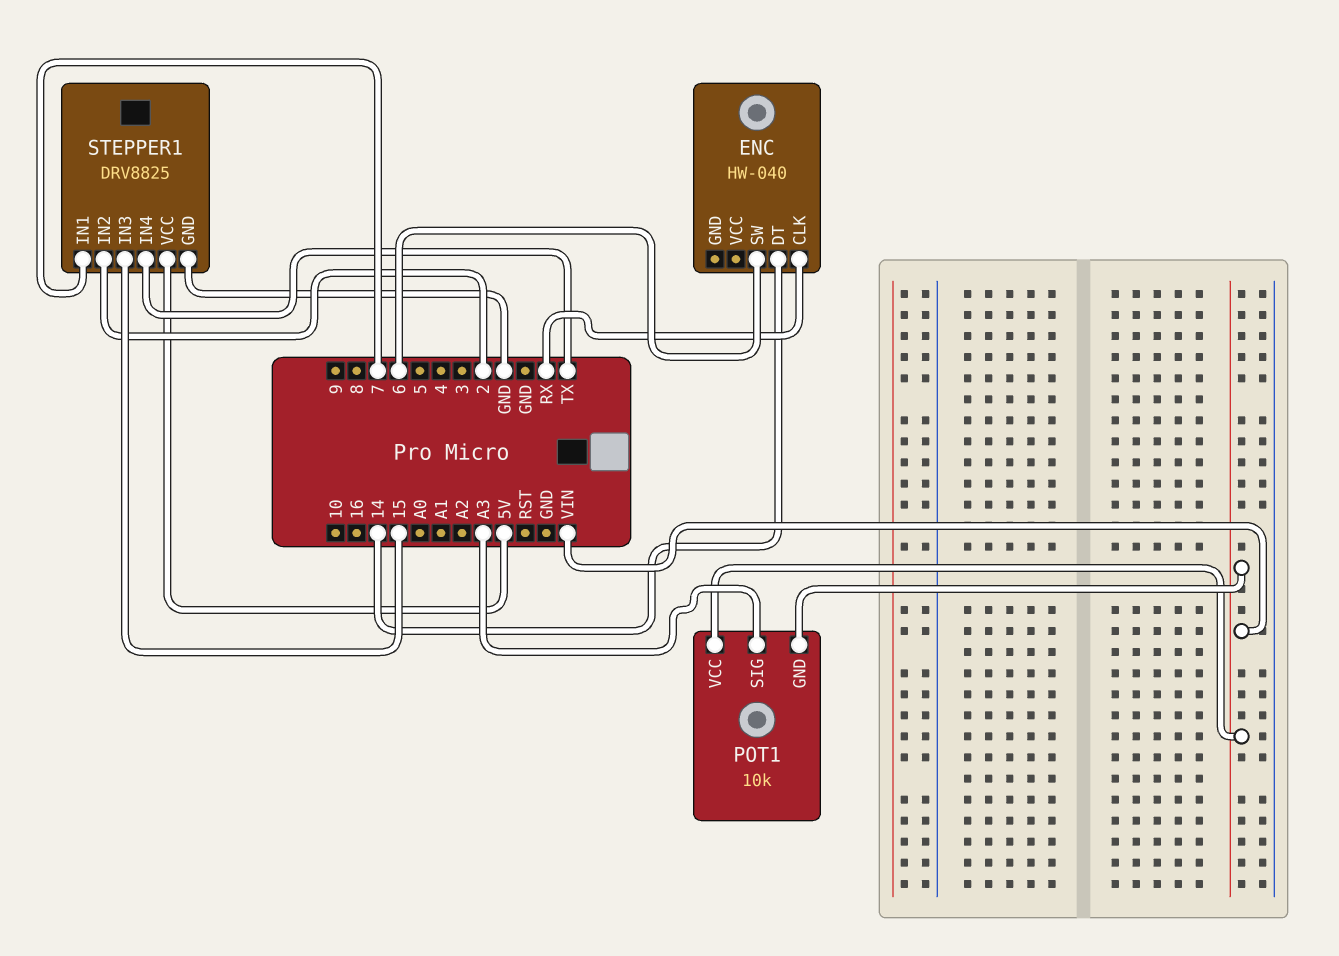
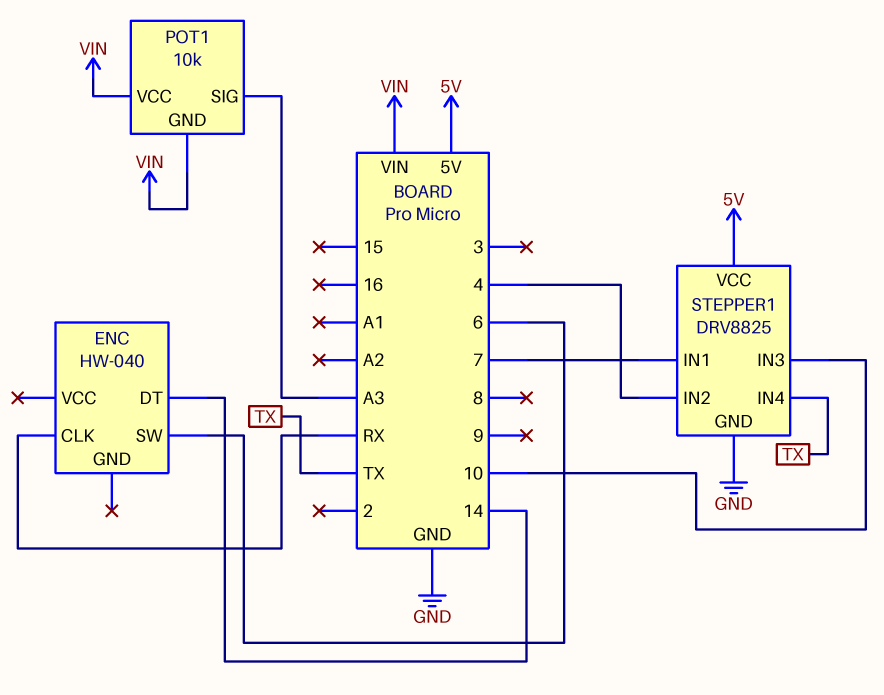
STEPPER1 pin IN2: 2 -> 4
STEPPER1 pin IN3: 15 -> 10

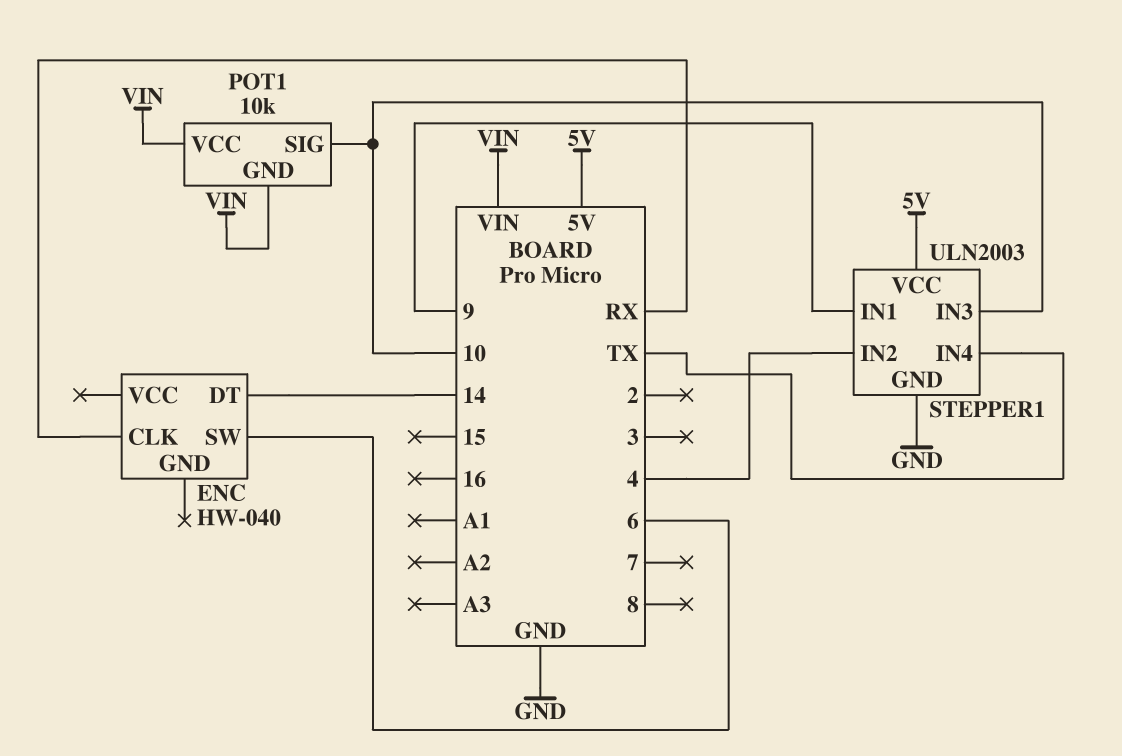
POT1 pin SIG: A3 -> 10
STEPPER1: DRV8825 -> ULN2003
STEPPER1 pin IN1: 7 -> 9

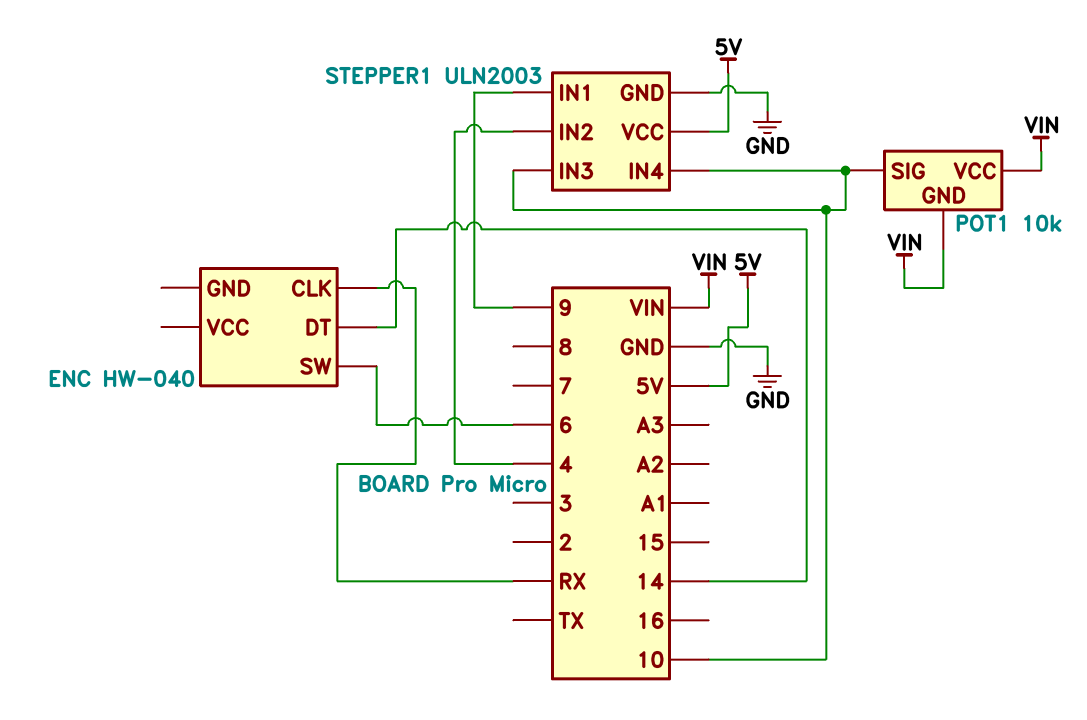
STEPPER1 pin IN4: TX -> 10

